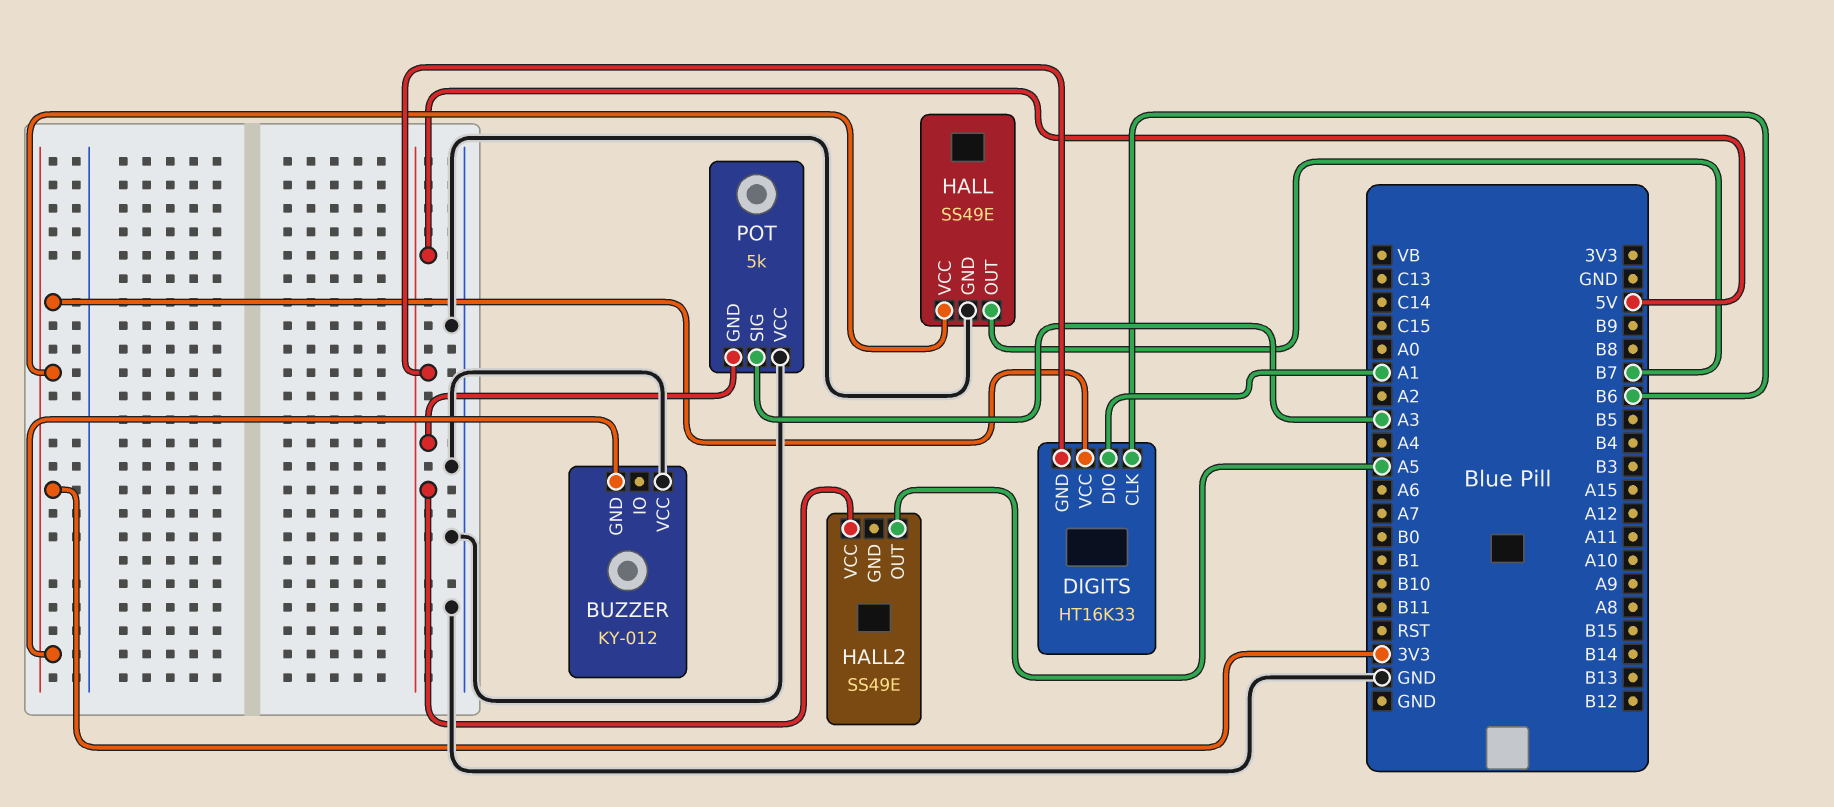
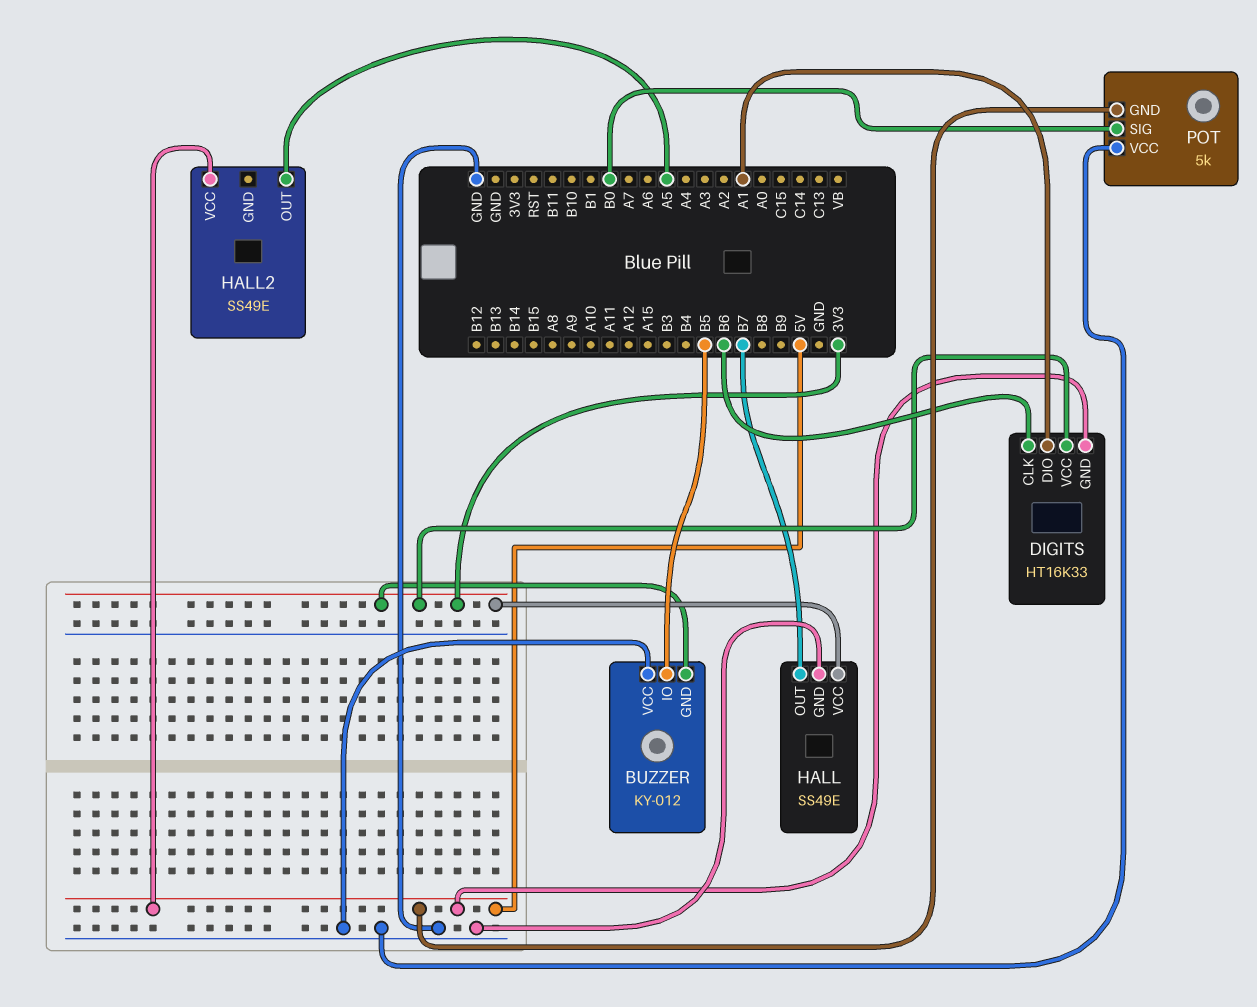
BUZZER pin IO: none -> B5
POT pin SIG: A3 -> B0

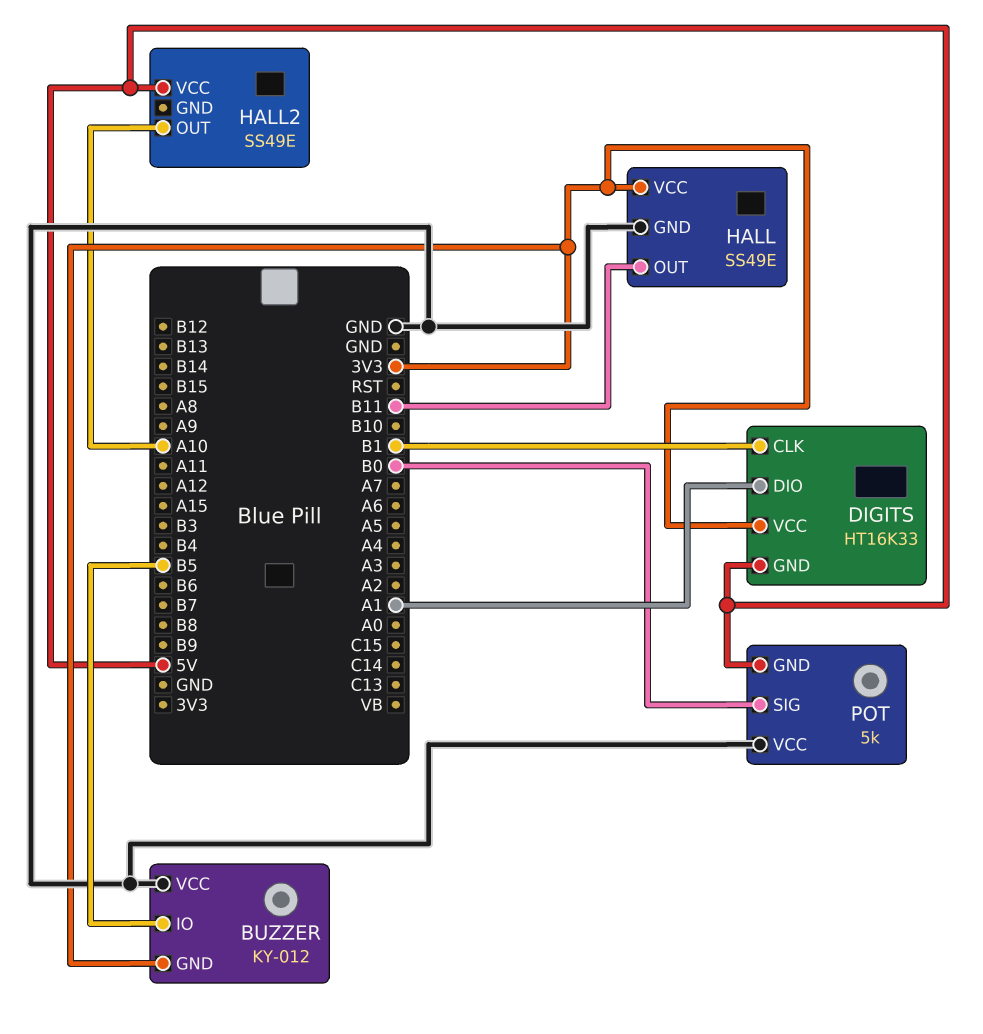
DIGITS pin CLK: B6 -> B1
HALL pin OUT: B7 -> B11
HALL2 pin OUT: A5 -> A10

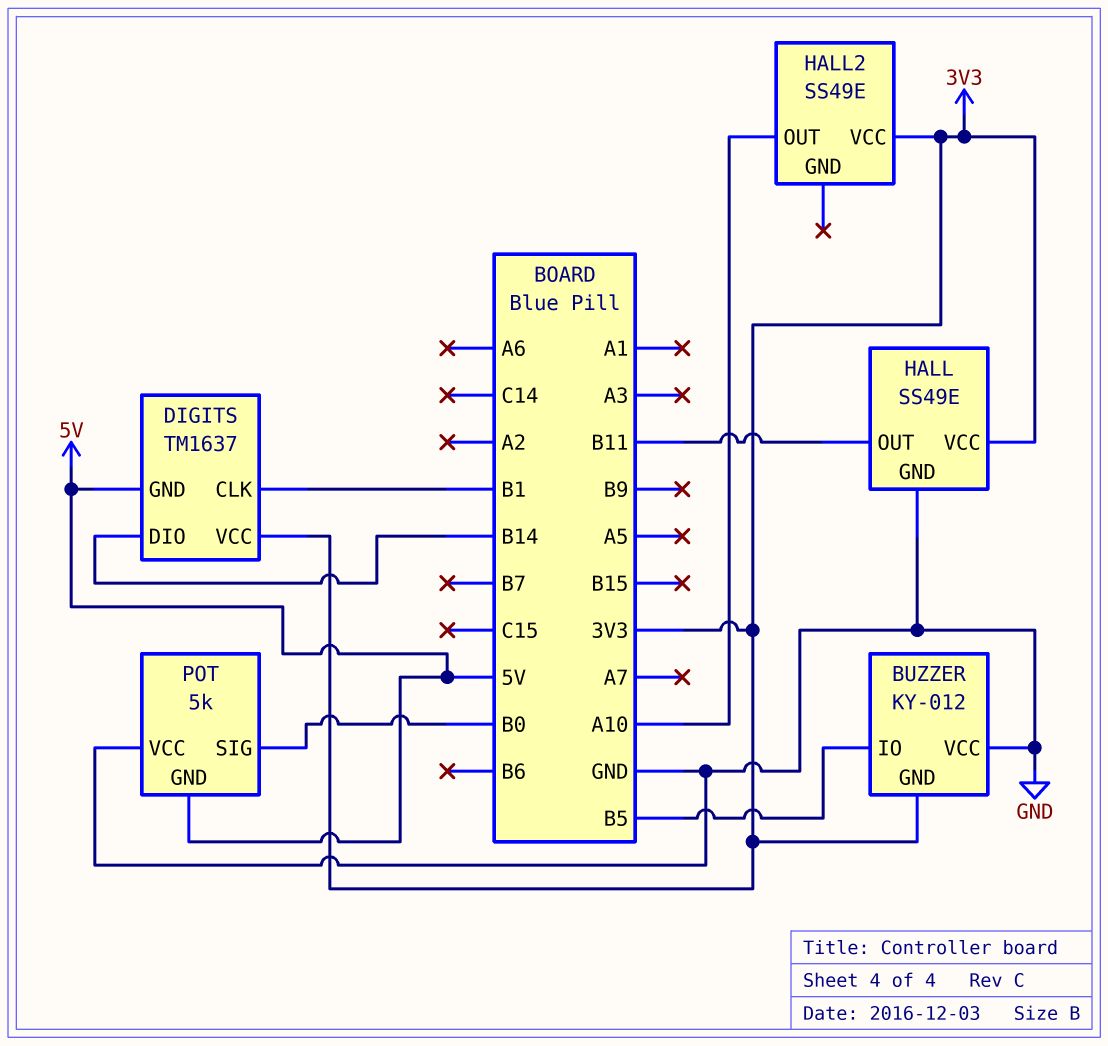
DIGITS: HT16K33 -> TM1637
DIGITS pin DIO: A1 -> B14
HALL2 pin VCC: 5V -> 3V3

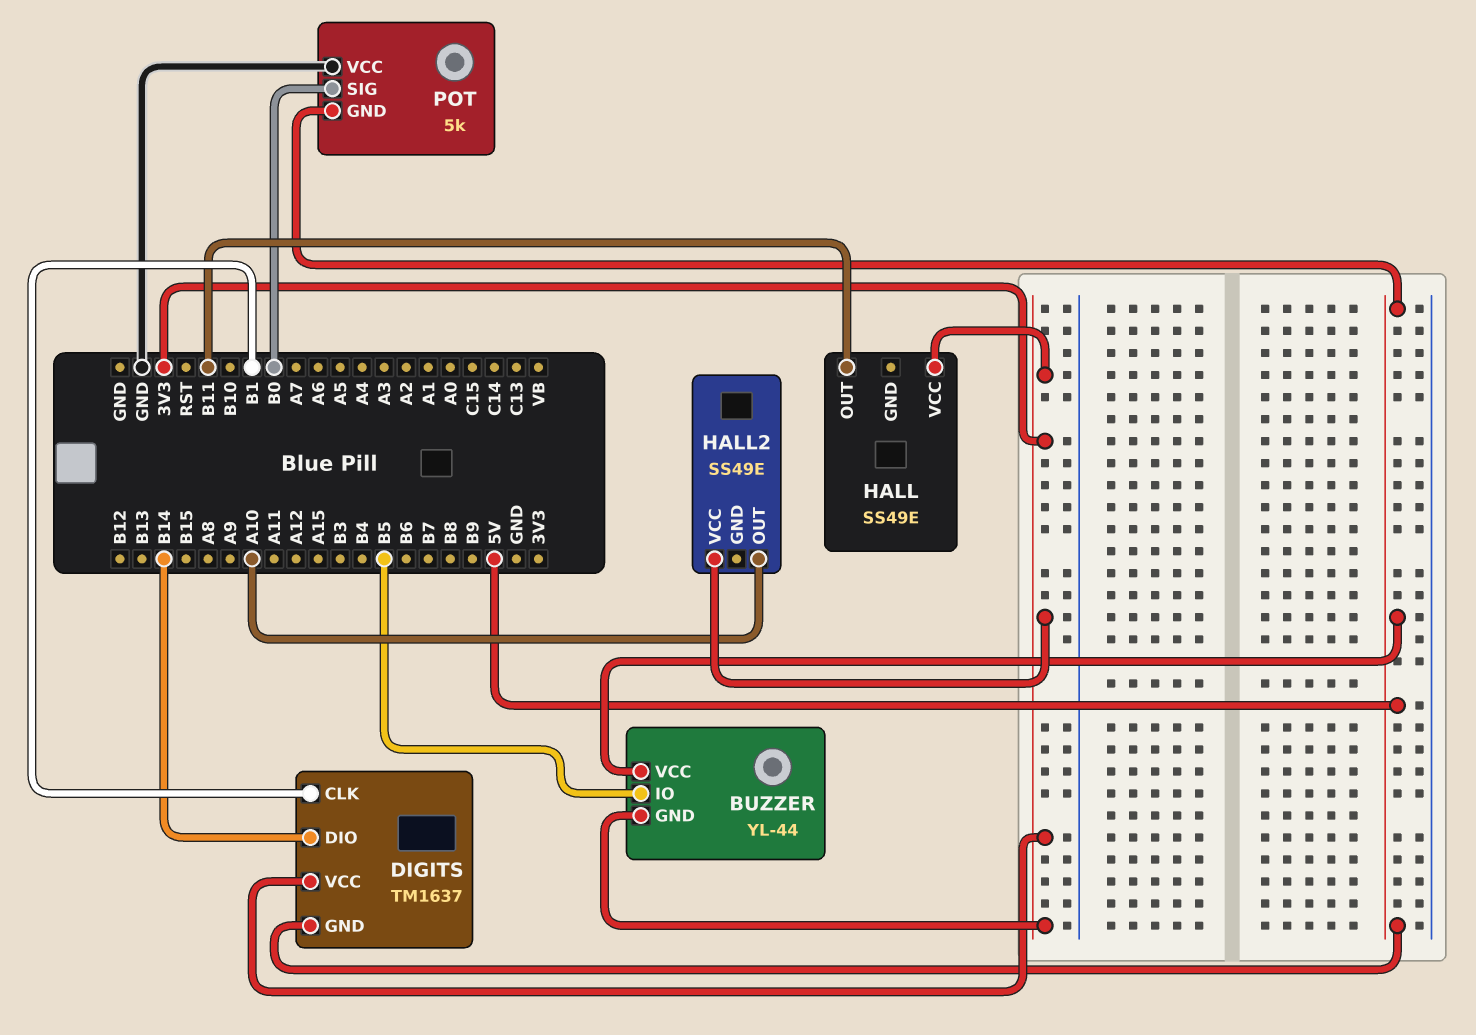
BUZZER: KY-012 -> YL-44
BUZZER pin VCC: GND -> 5V
HALL pin GND: GND -> none

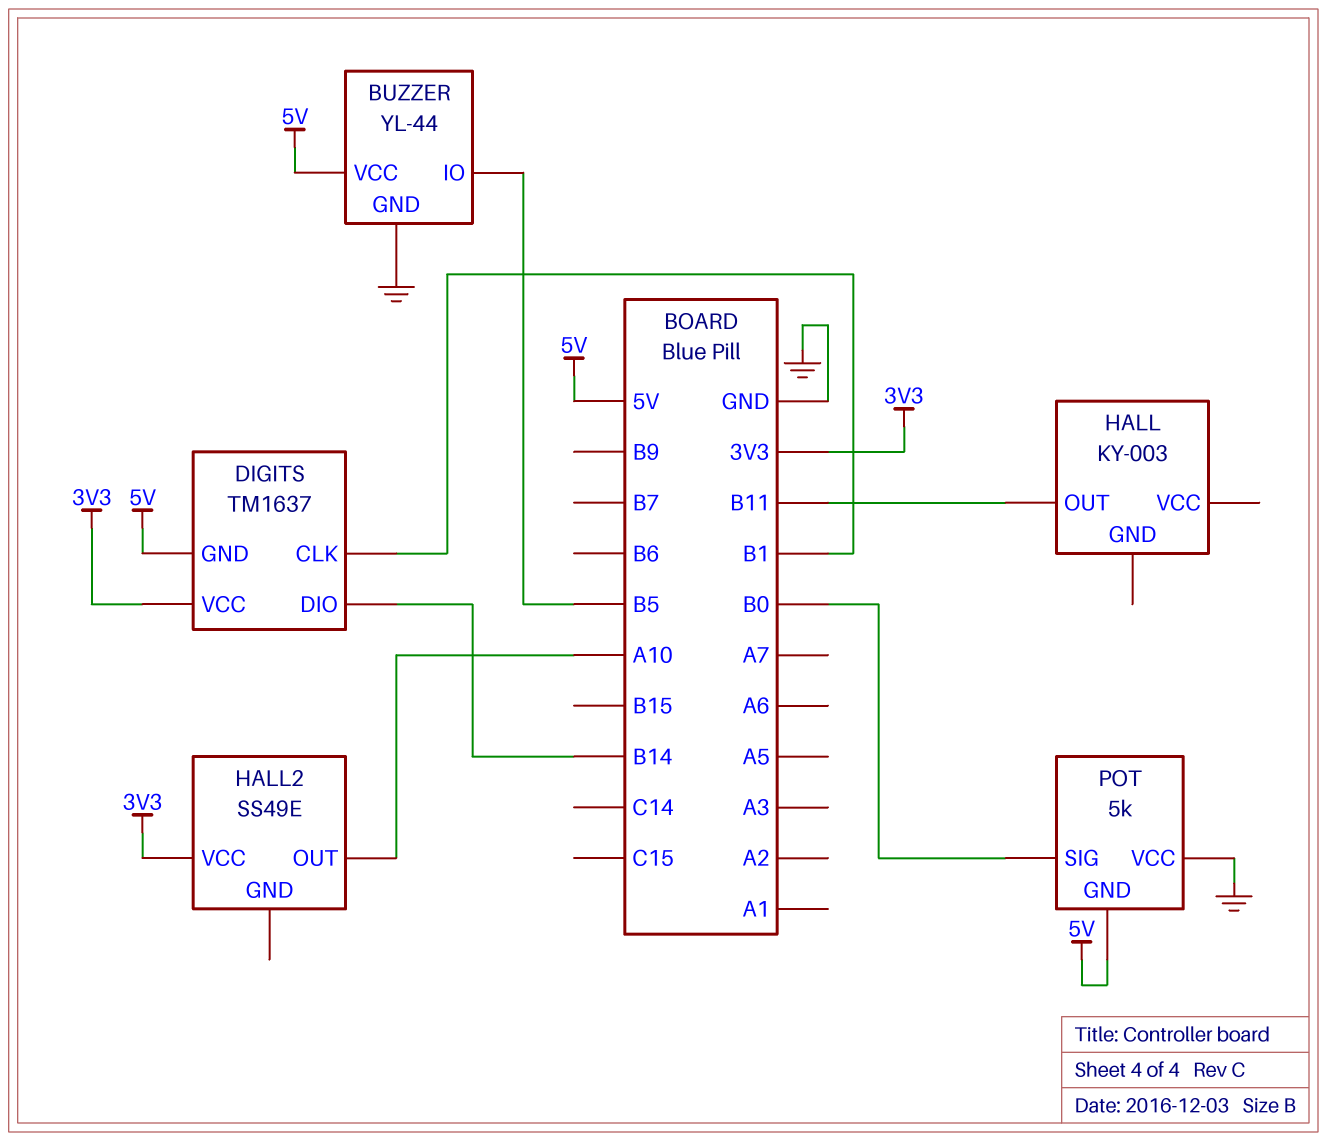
BUZZER pin GND: 3V3 -> GND
HALL: SS49E -> KY-003
HALL pin VCC: 3V3 -> none

